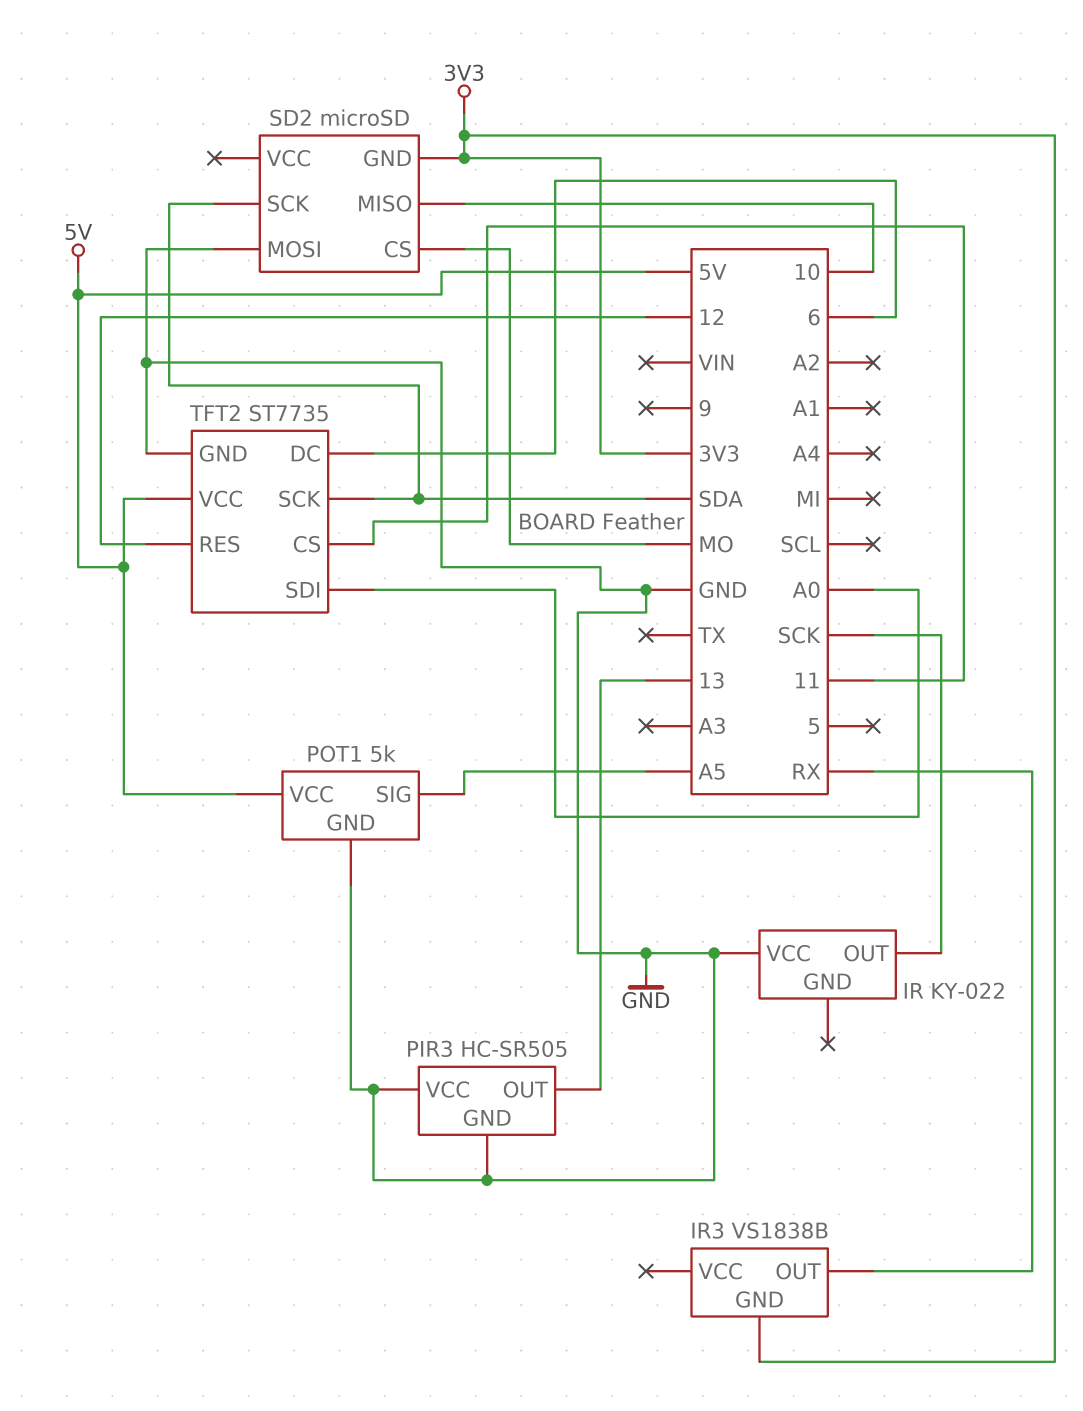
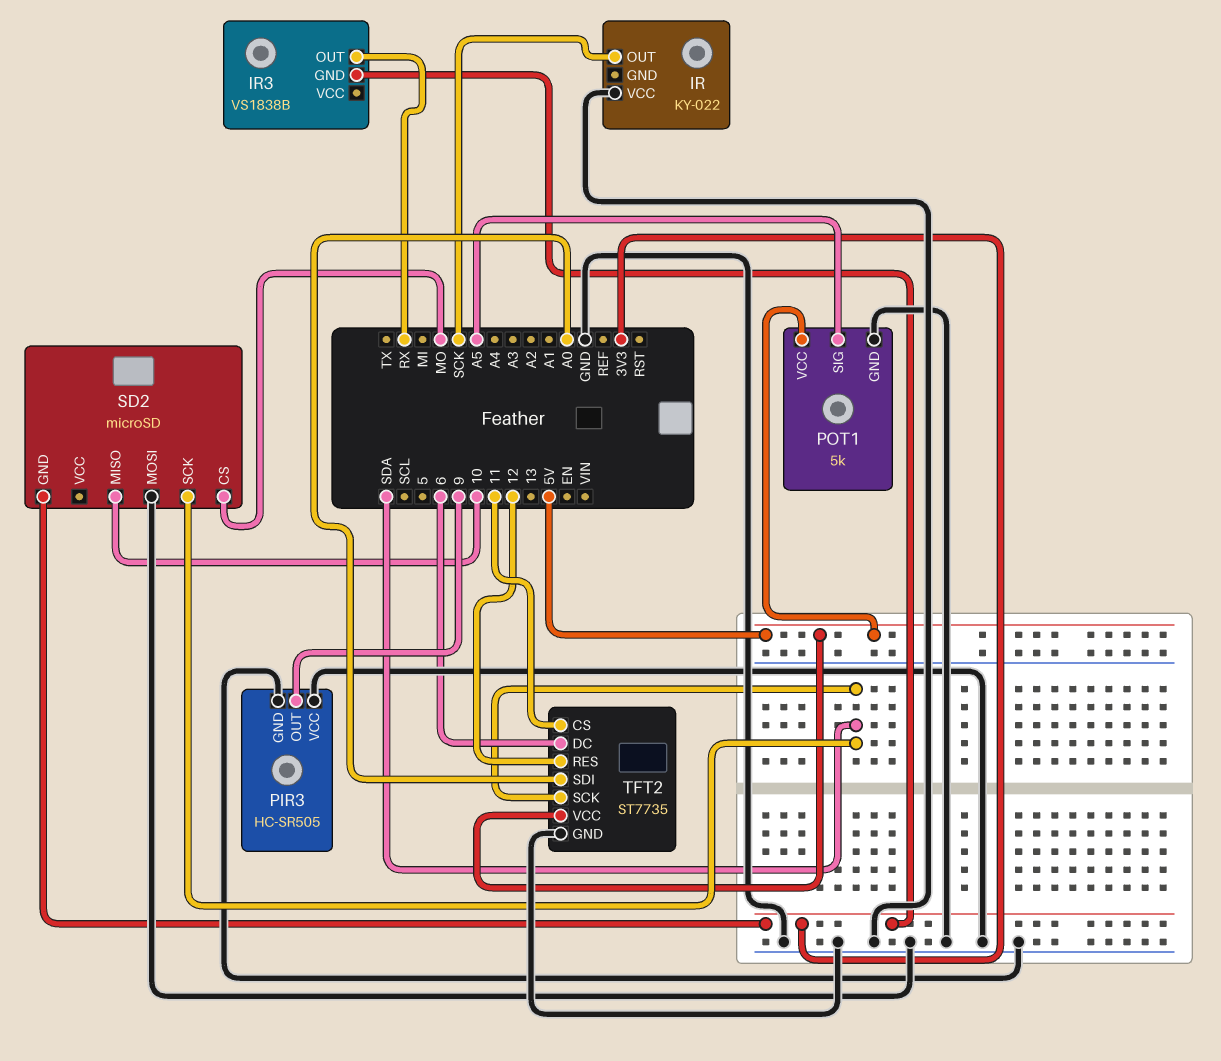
PIR3 pin OUT: 13 -> 9

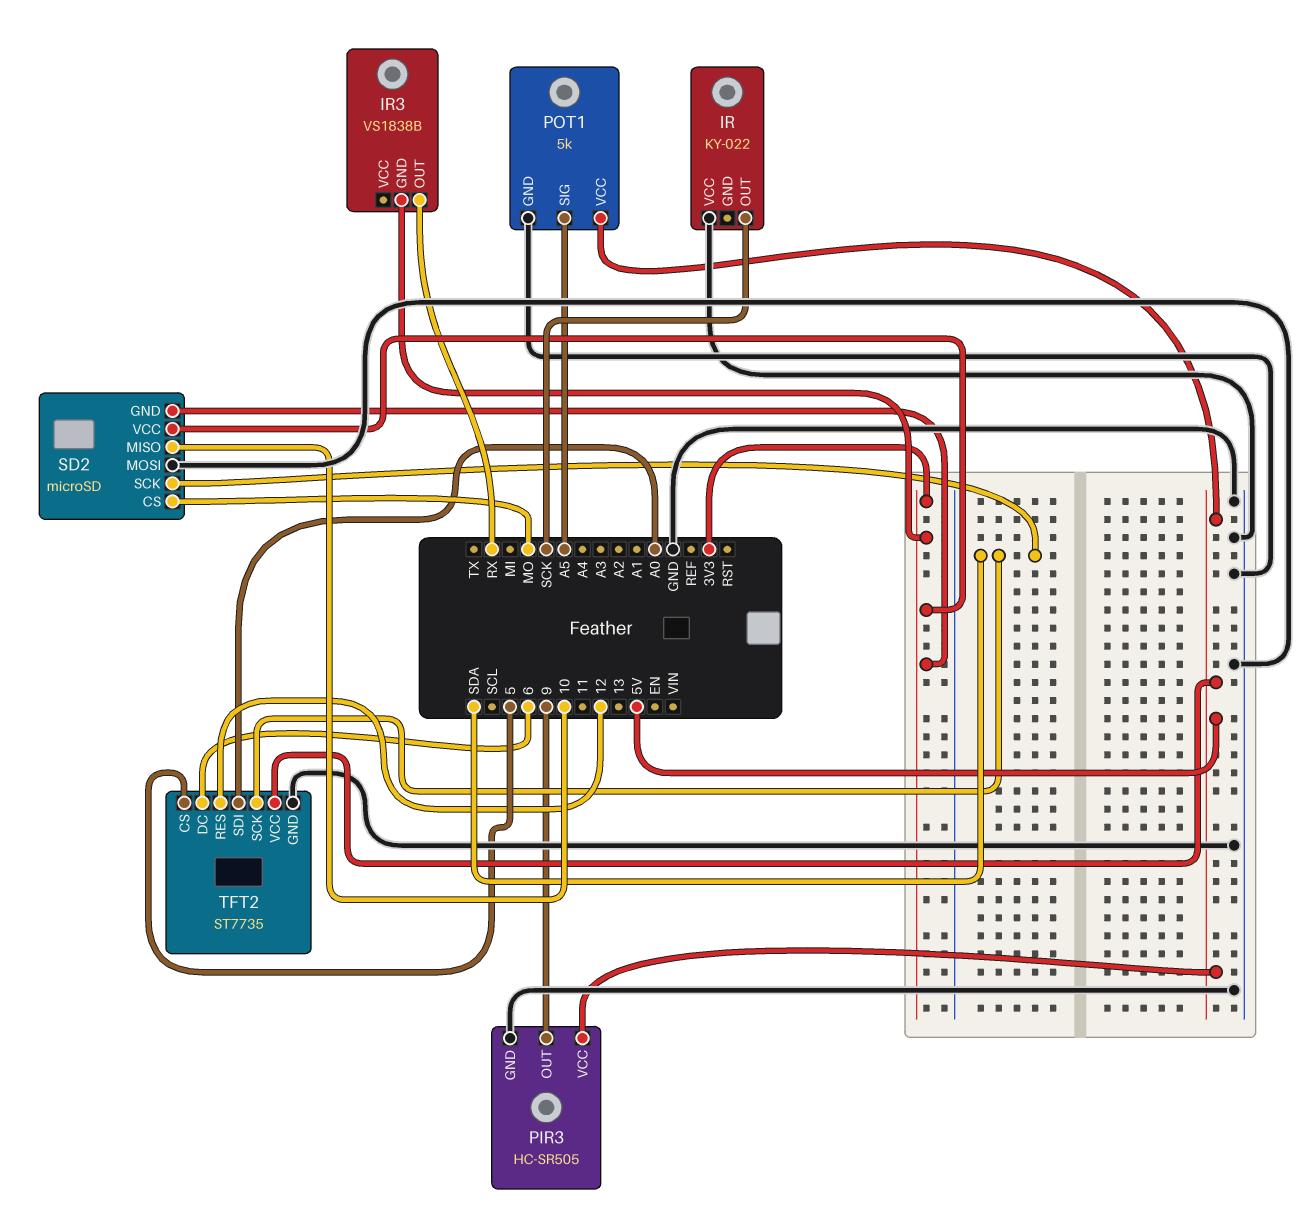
PIR3 pin VCC: GND -> 5V
SD2 pin VCC: none -> 3V3
TFT2 pin CS: 11 -> 5

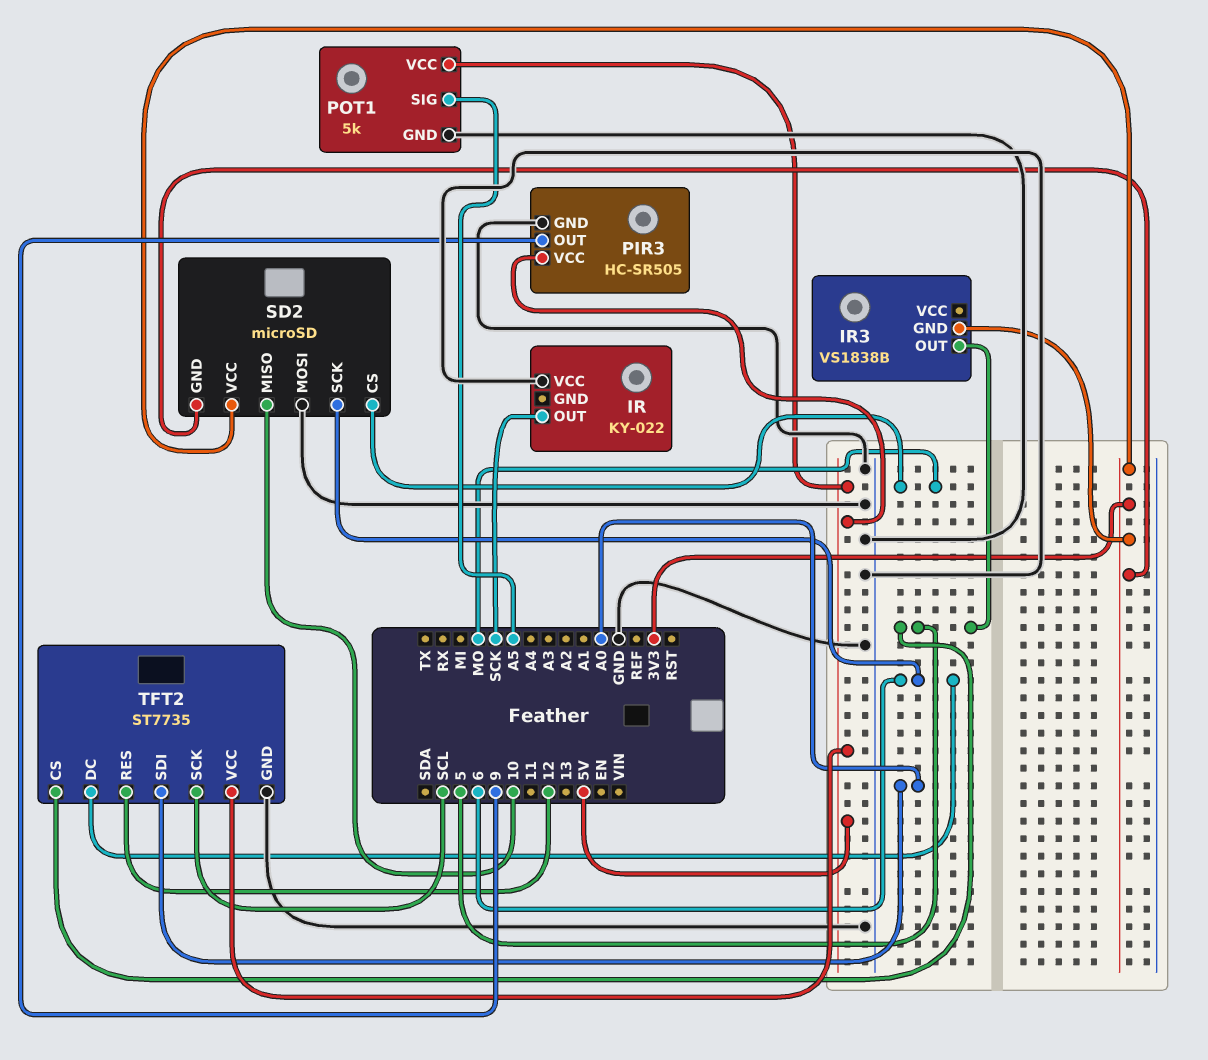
IR3 pin OUT: RX -> 5
SD2 pin SCK: SDA -> 6
TFT2 pin SCK: SDA -> SCL

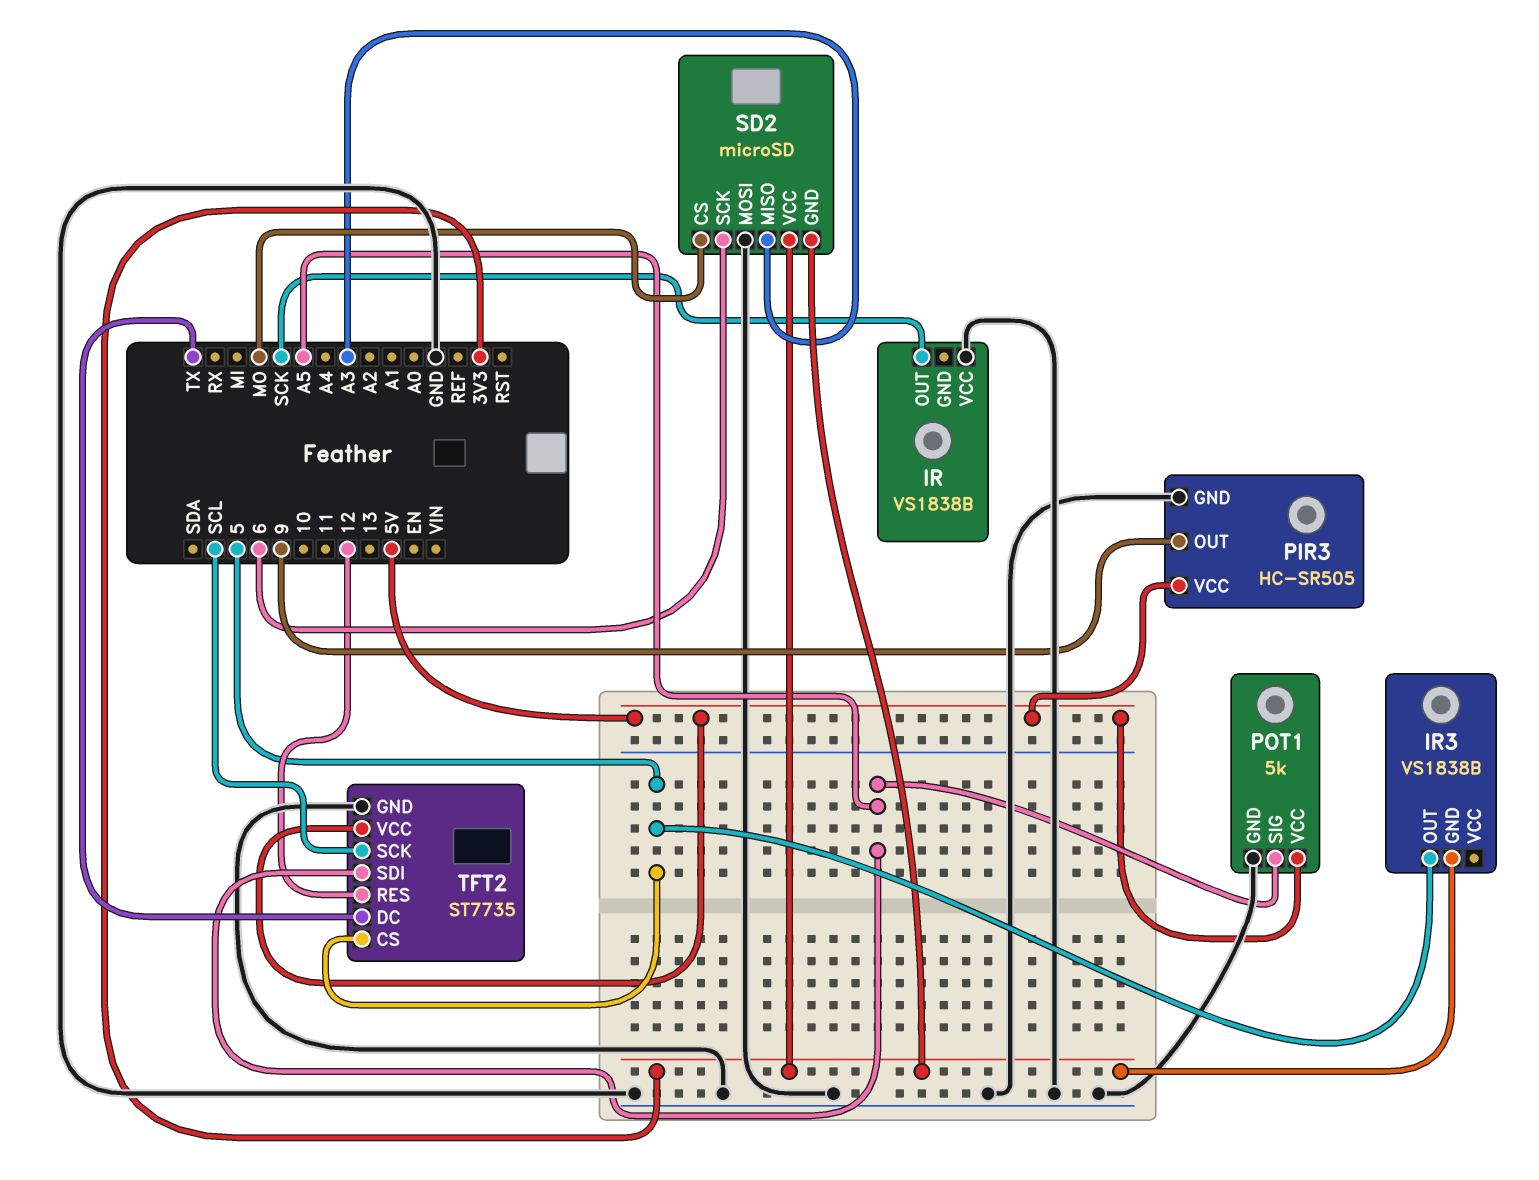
IR: KY-022 -> VS1838B
SD2 pin MISO: 10 -> A3
TFT2 pin DC: 6 -> TX
TFT2 pin SDI: A0 -> A5

